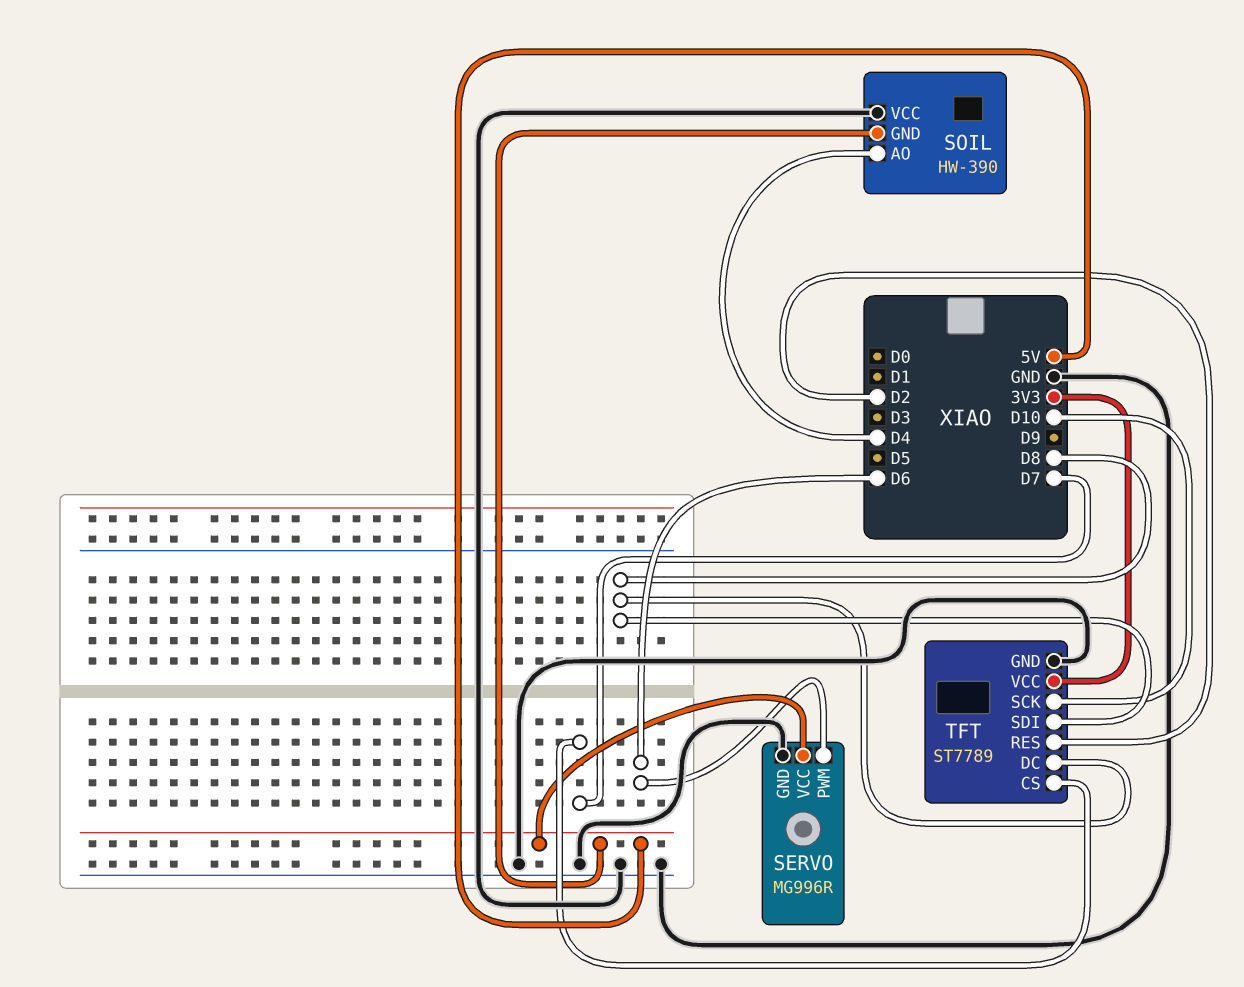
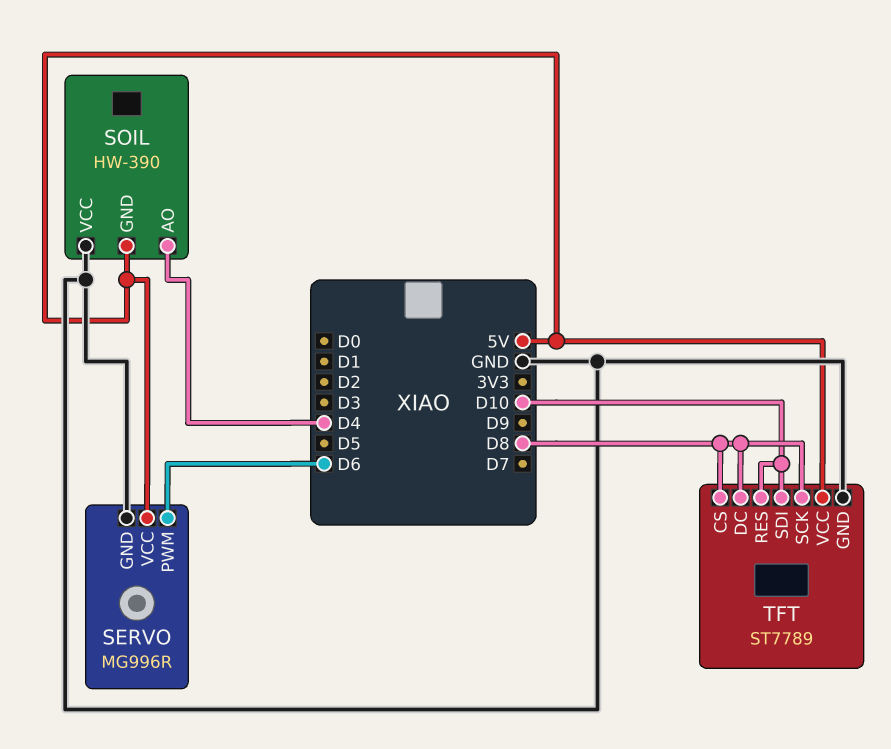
TFT pin CS: D7 -> D8
TFT pin RES: D2 -> D10
TFT pin SCK: D10 -> D8
TFT pin SDI: D8 -> D10
TFT pin VCC: 3V3 -> 5V

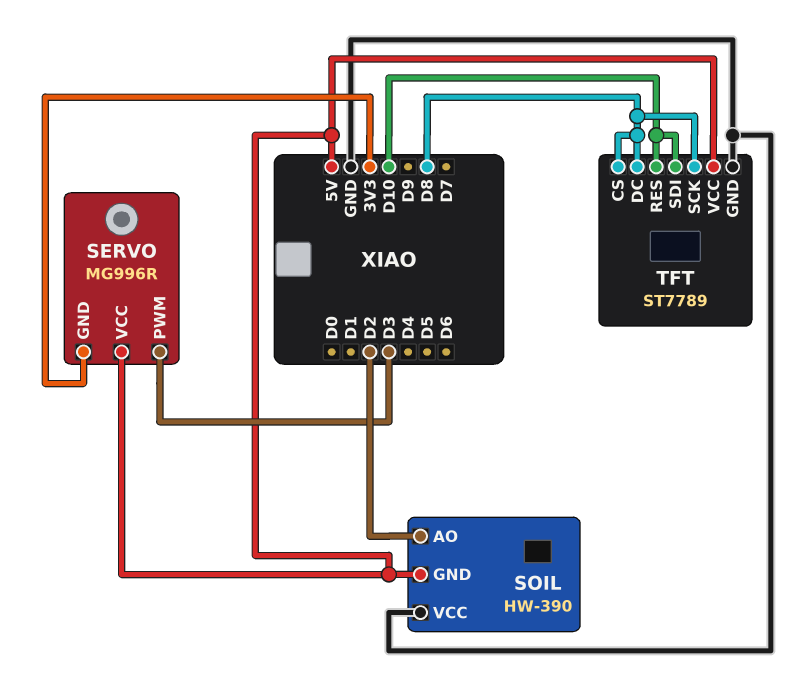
SERVO pin GND: GND -> 3V3
SERVO pin PWM: D6 -> D3
SOIL pin AO: D4 -> D2

